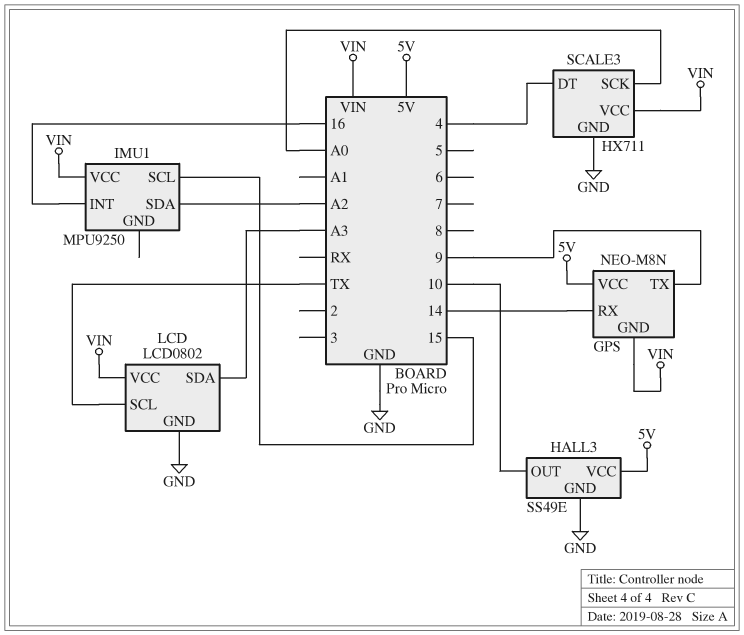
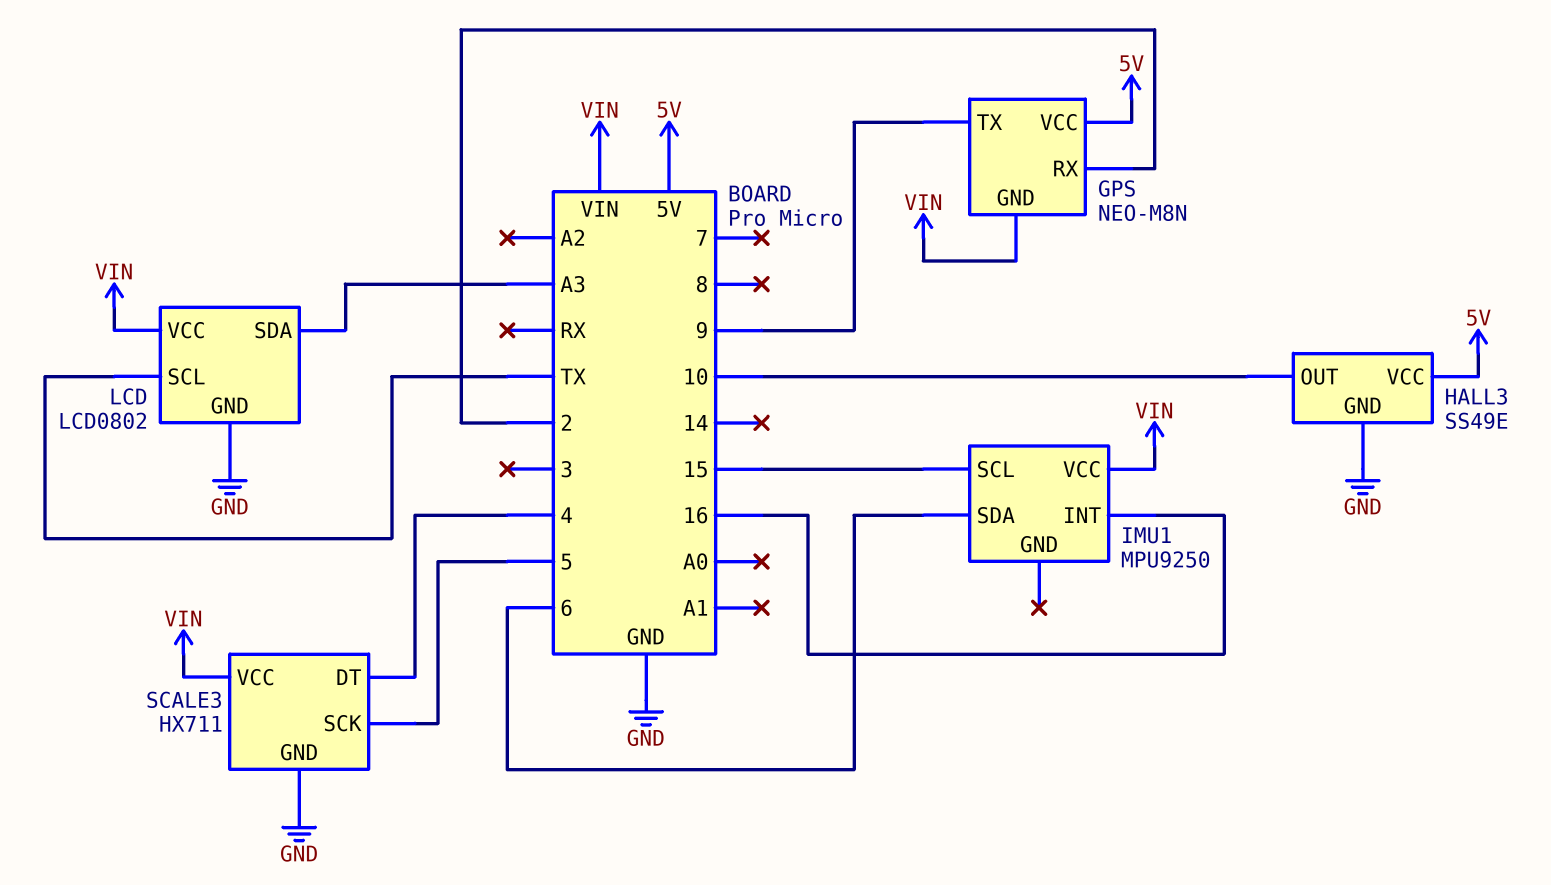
GPS pin RX: 14 -> 2
IMU1 pin SDA: A2 -> 6
SCALE3 pin SCK: A0 -> 5

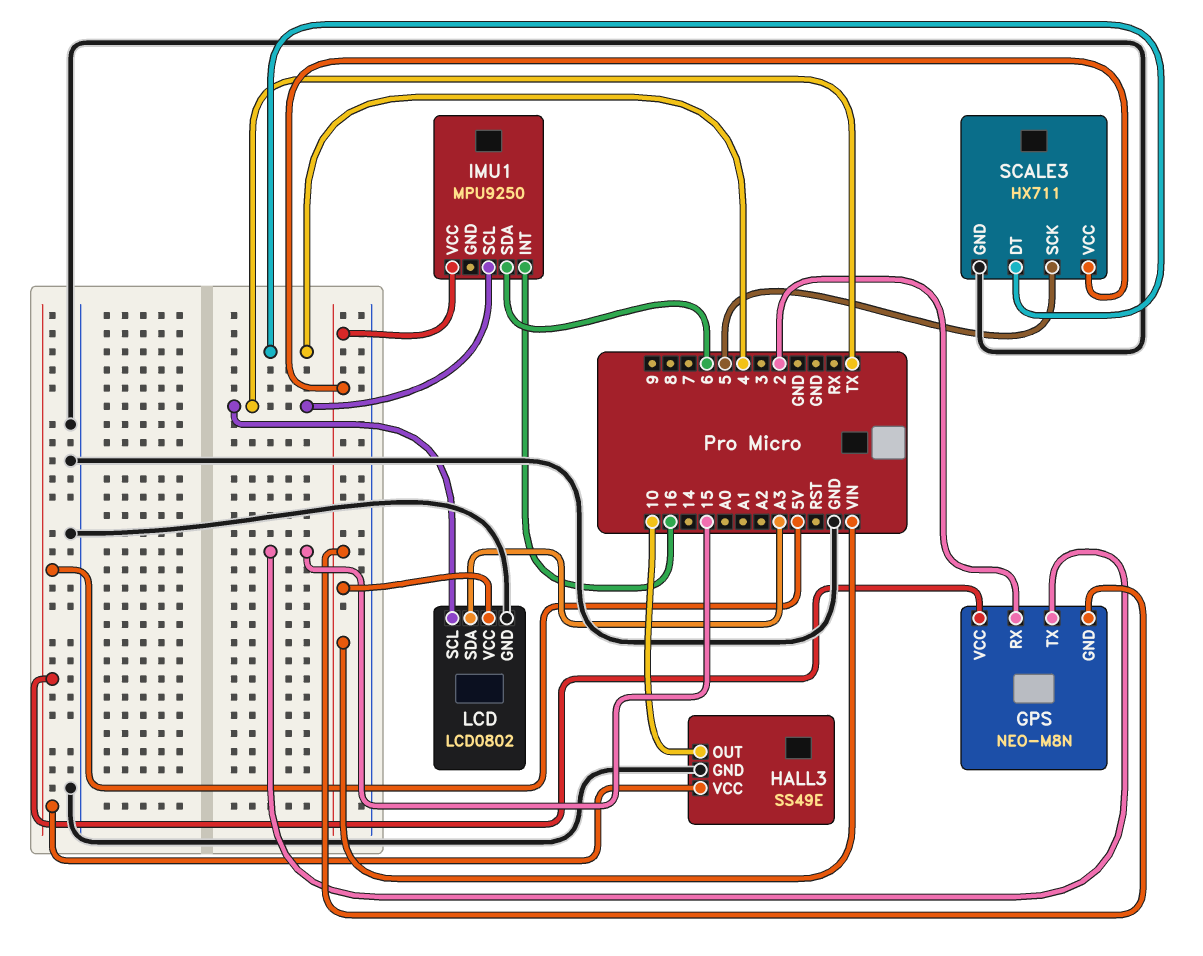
GPS pin TX: 9 -> 15
IMU1 pin SCL: 15 -> TX

